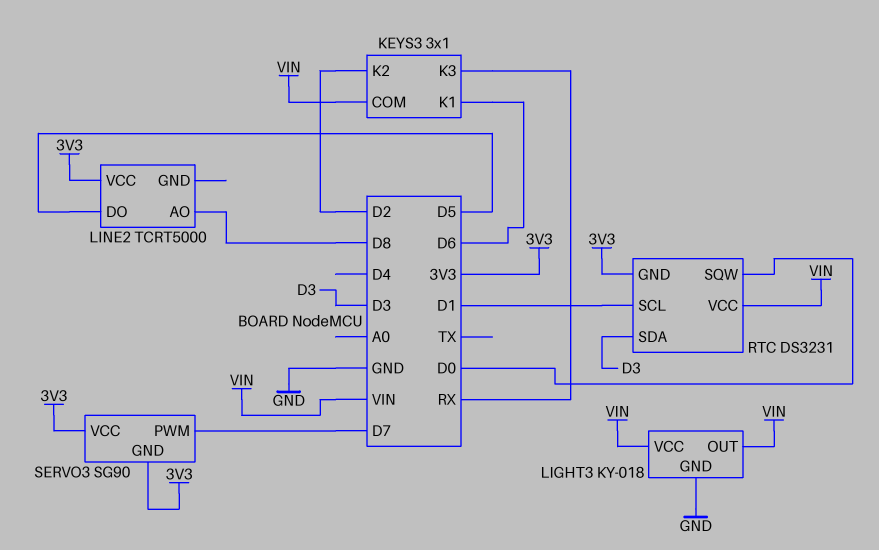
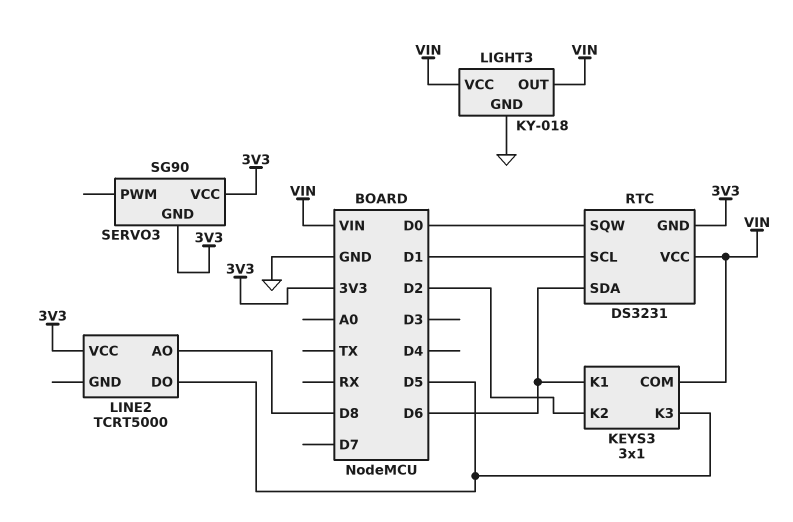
KEYS3 pin K3: RX -> D5
RTC pin SDA: D3 -> D6
SERVO3 pin PWM: D7 -> none

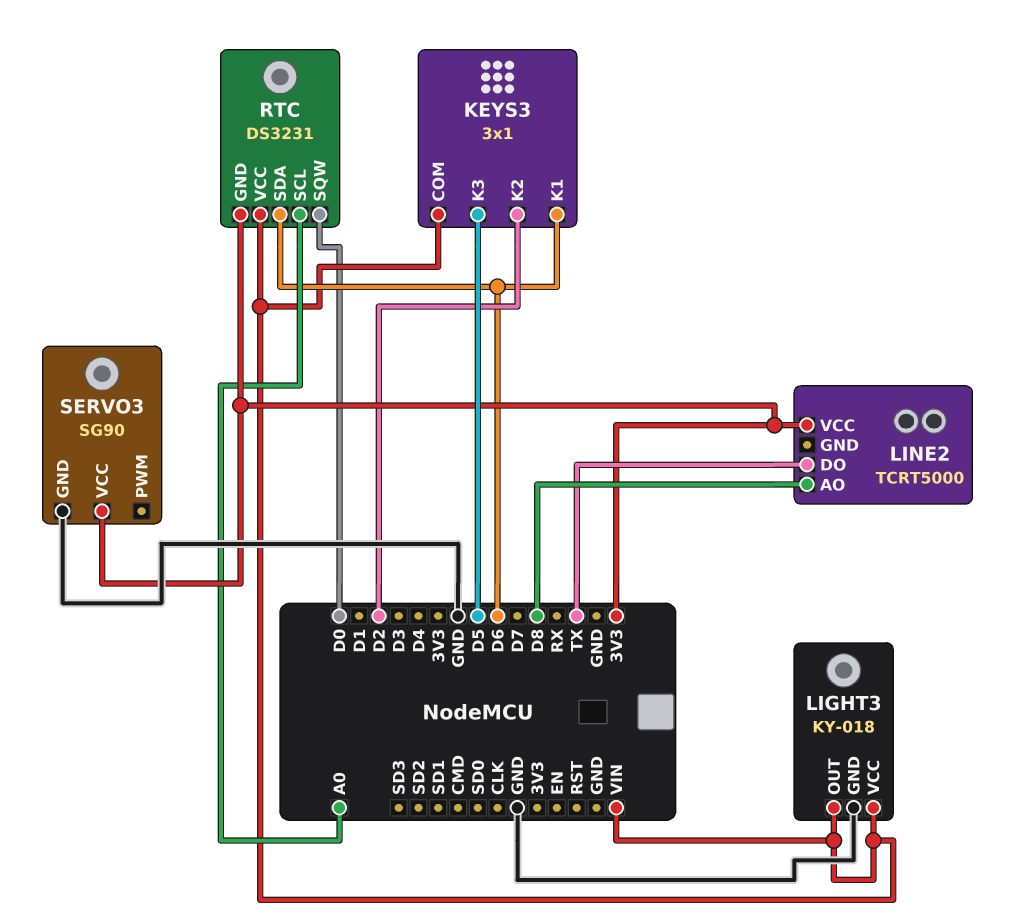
LINE2 pin DO: D5 -> TX
RTC pin SCL: D1 -> A0
SERVO3 pin GND: 3V3 -> GND

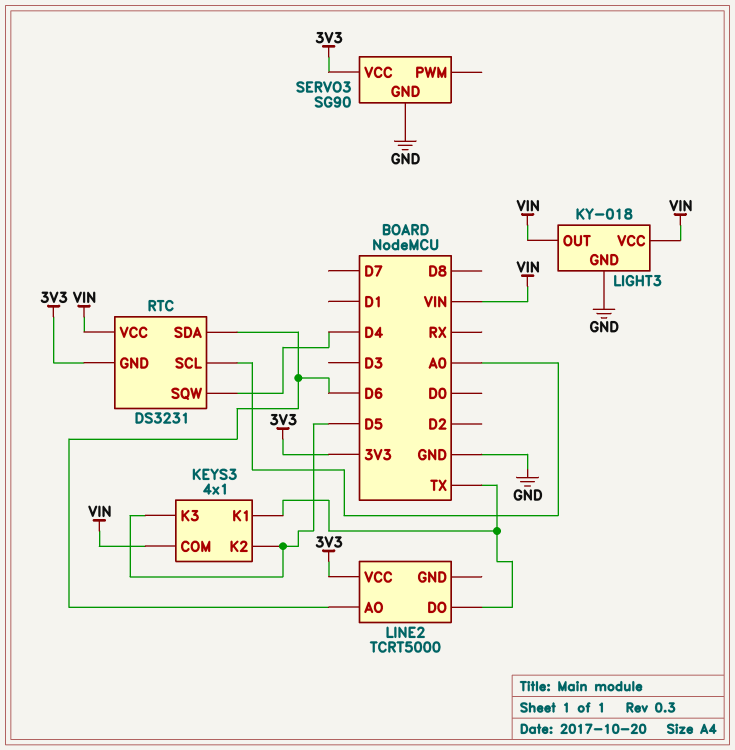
KEYS3: 3x1 -> 4x1
KEYS3 pin K1: D6 -> TX
KEYS3 pin K2: D2 -> D5
LINE2 pin AO: D8 -> D6
RTC pin SQW: D0 -> D4

